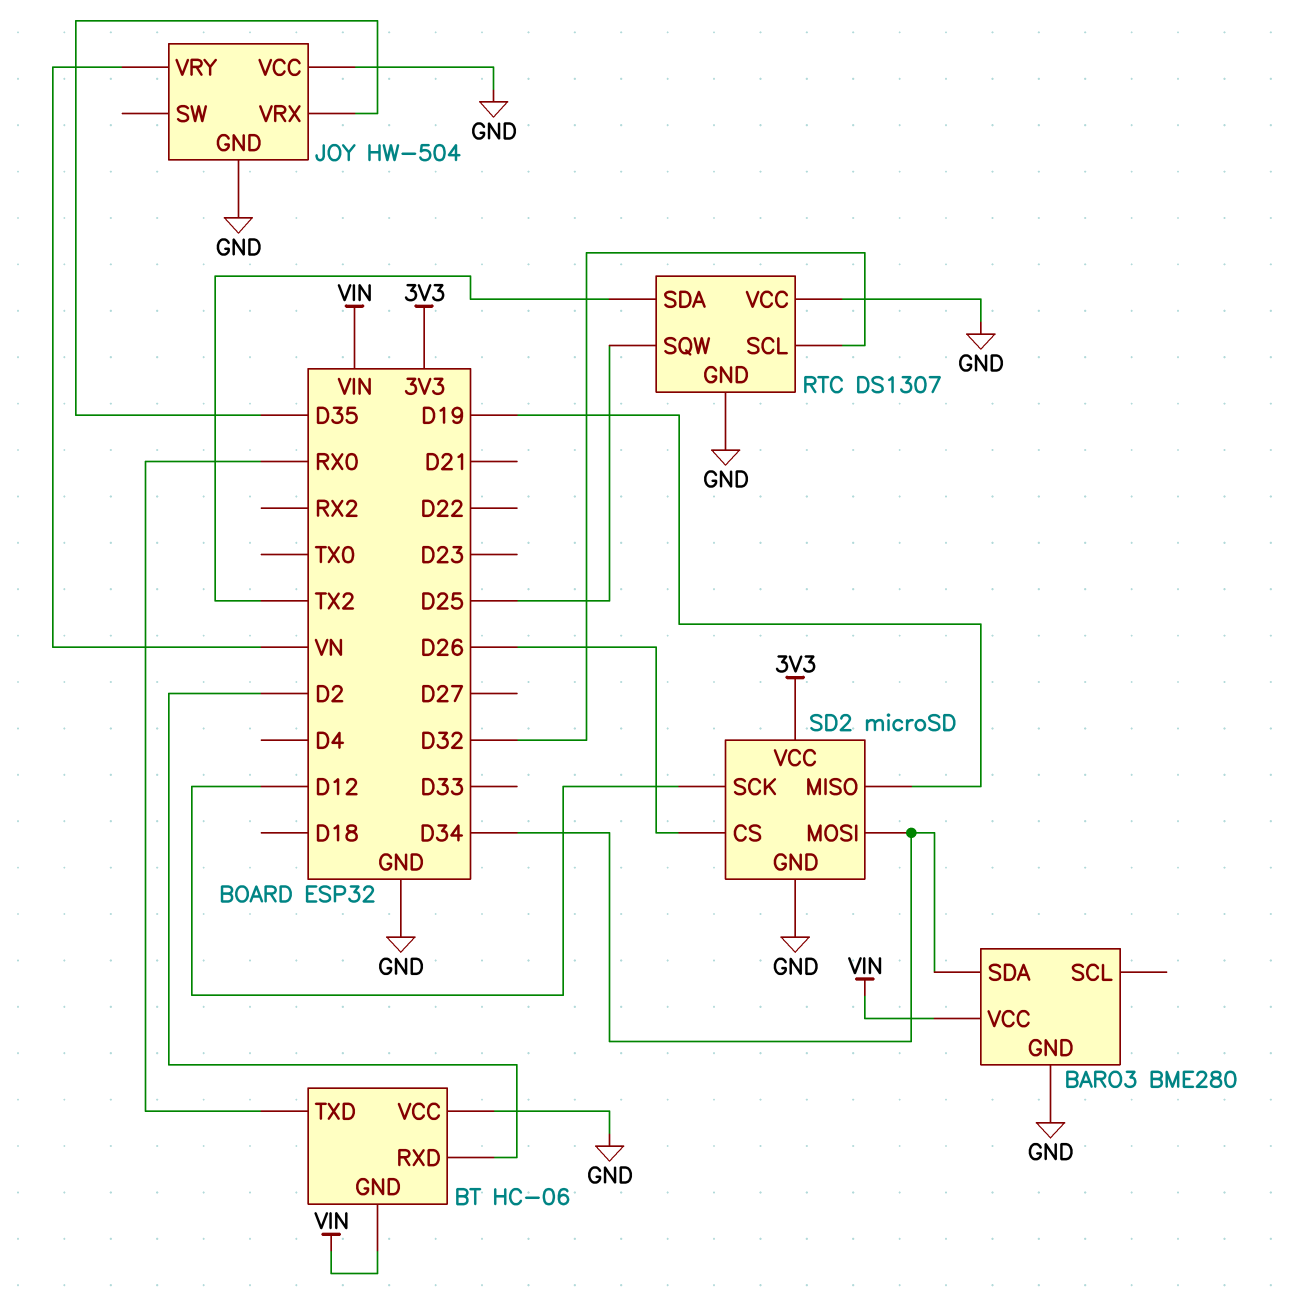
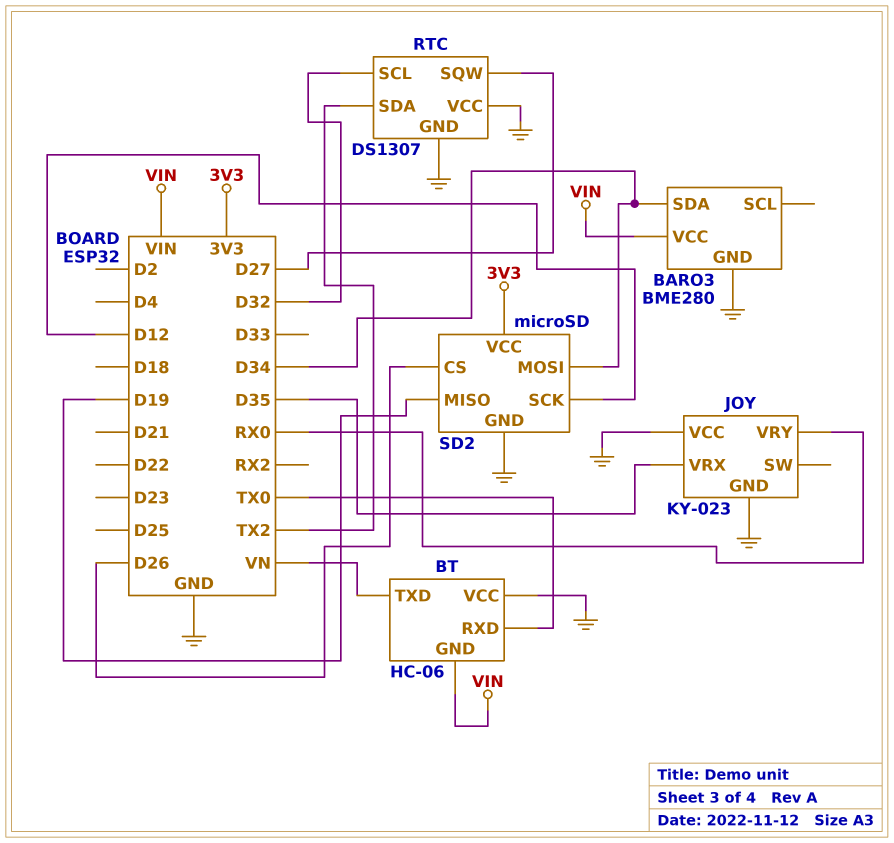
BT pin RXD: D2 -> TX0
BT pin TXD: RX0 -> VN
JOY: HW-504 -> KY-023
JOY pin VRY: VN -> RX0
RTC pin SQW: D25 -> D27

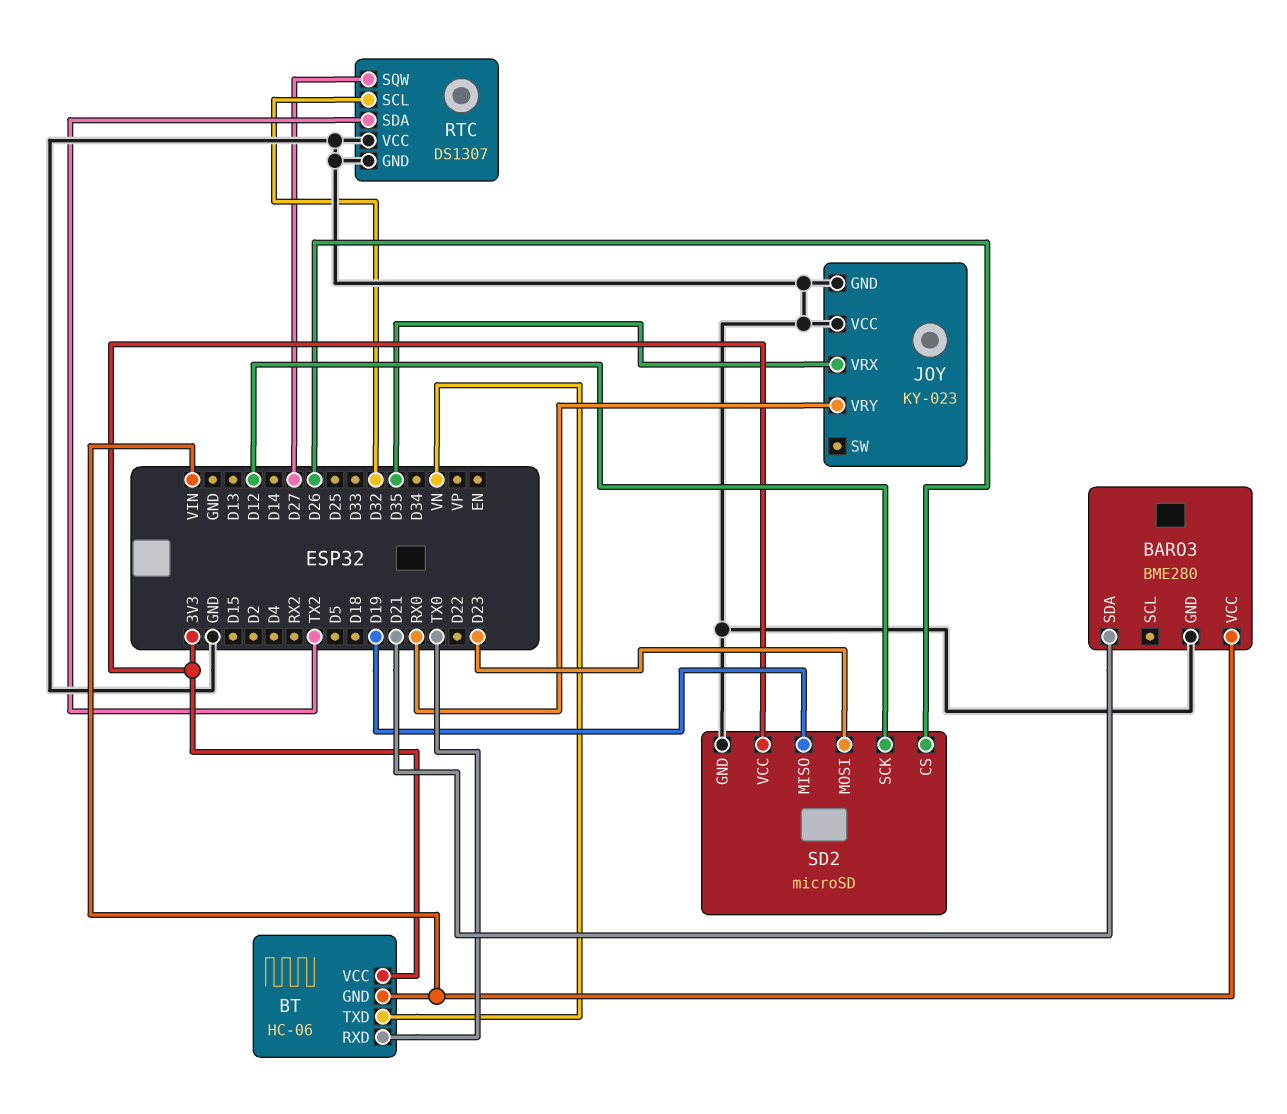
BARO3 pin SDA: D34 -> D21
BT pin VCC: GND -> 3V3
SD2 pin MOSI: D34 -> D23

